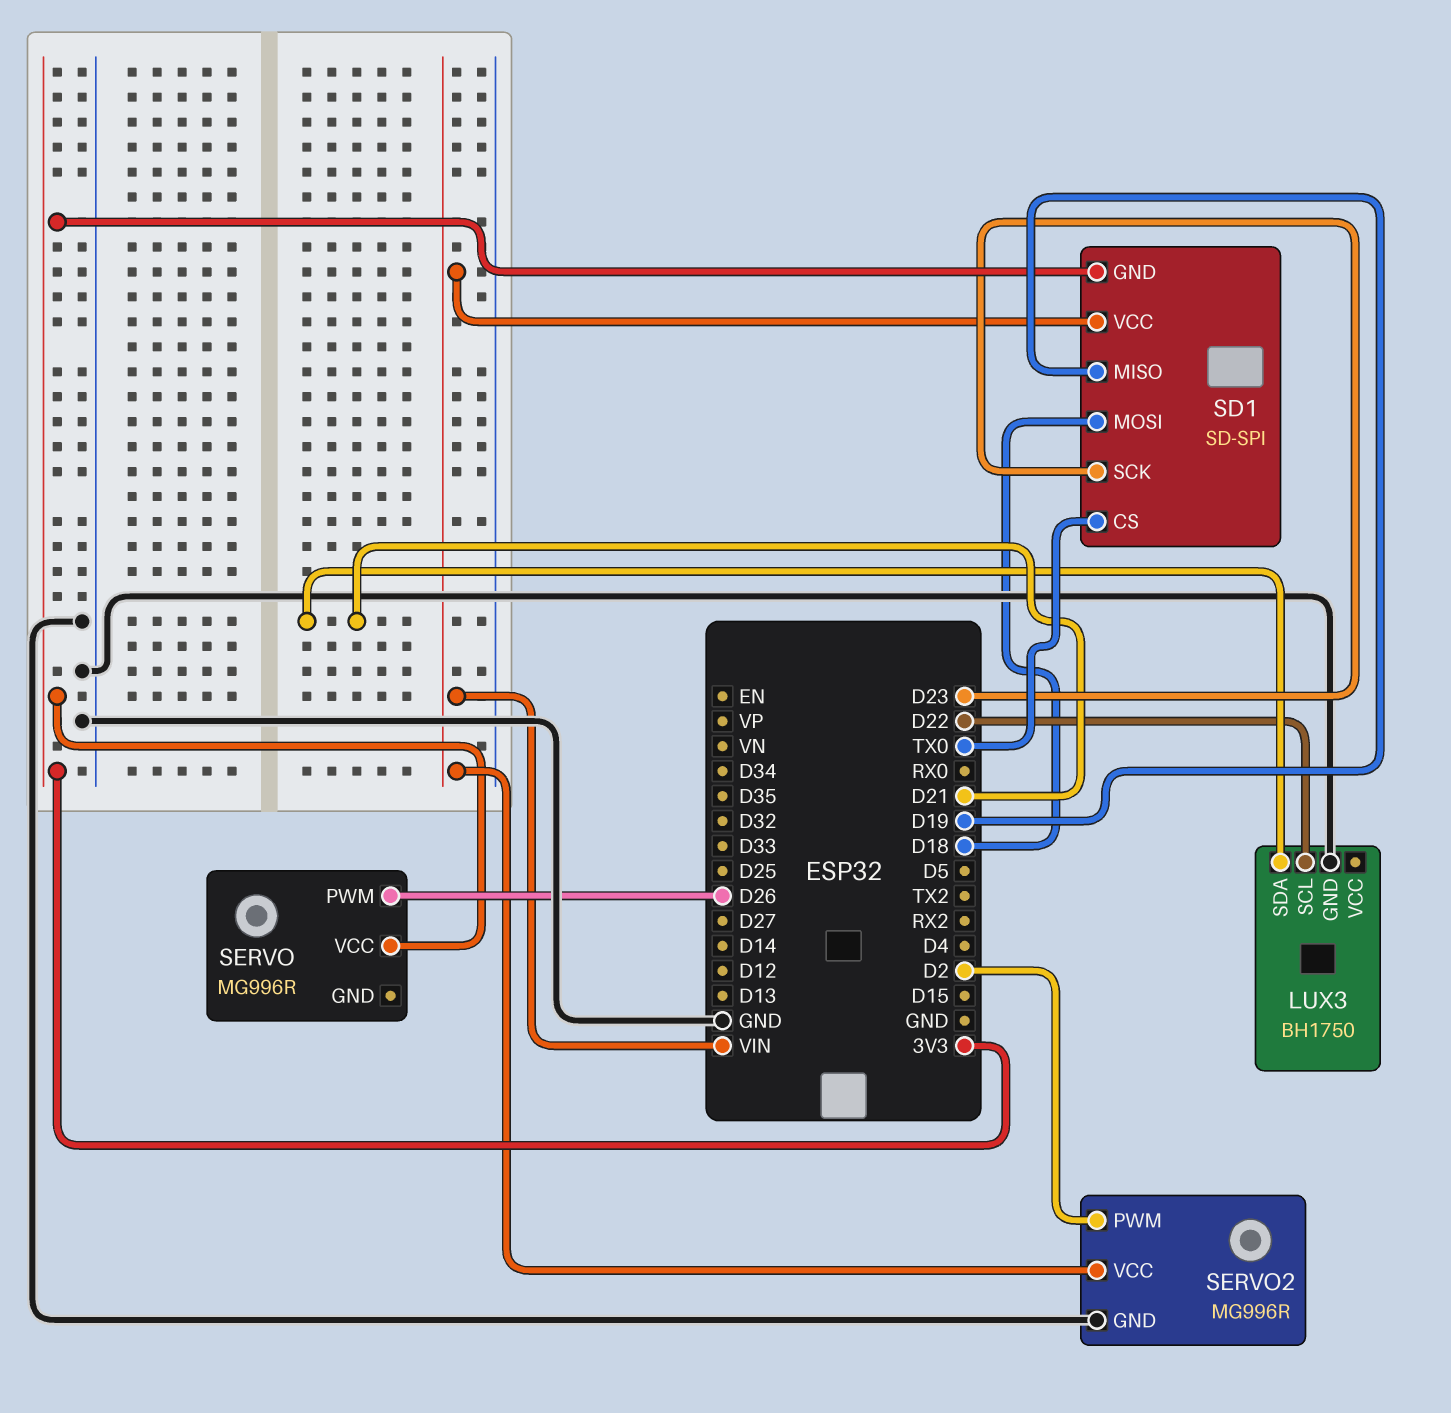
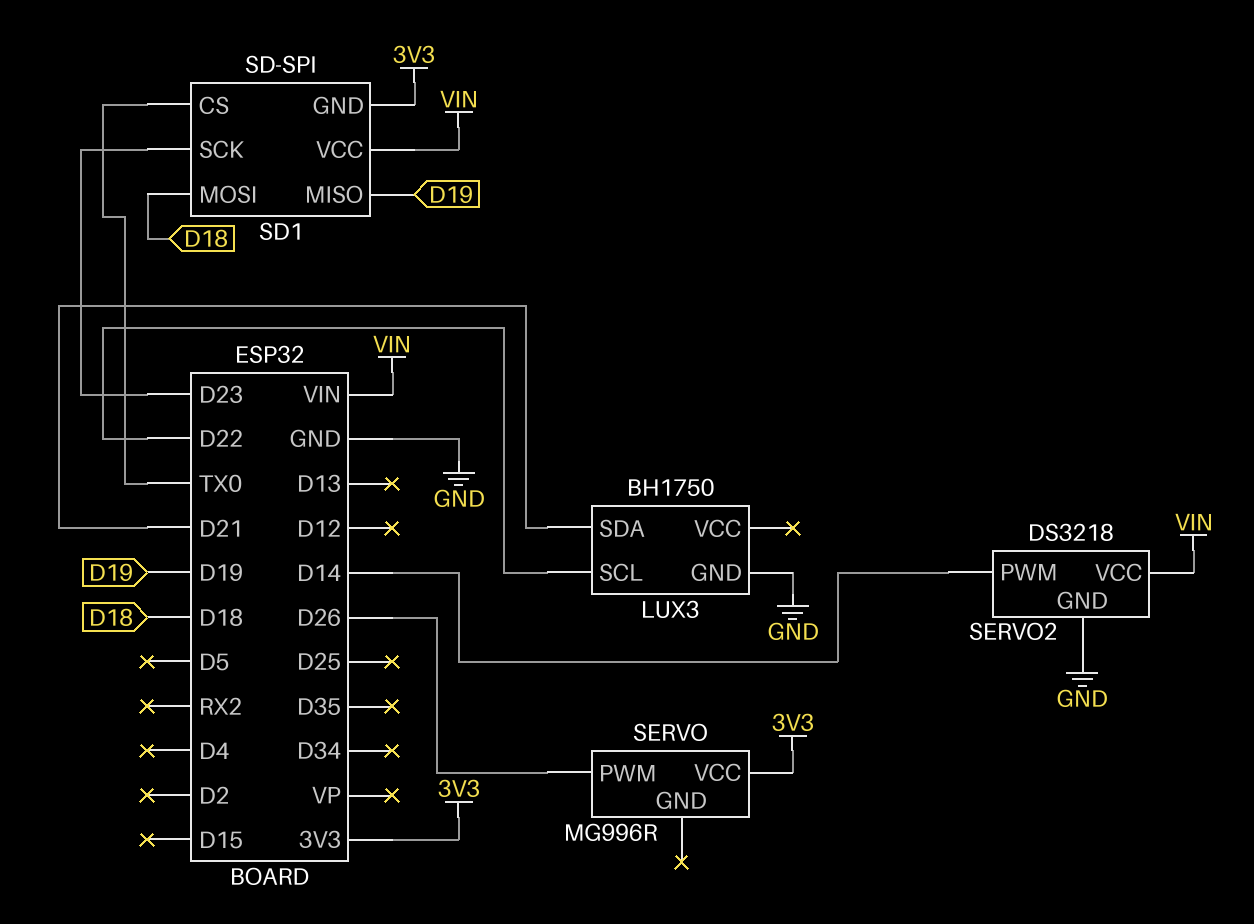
SERVO2: MG996R -> DS3218
SERVO2 pin PWM: D2 -> D14

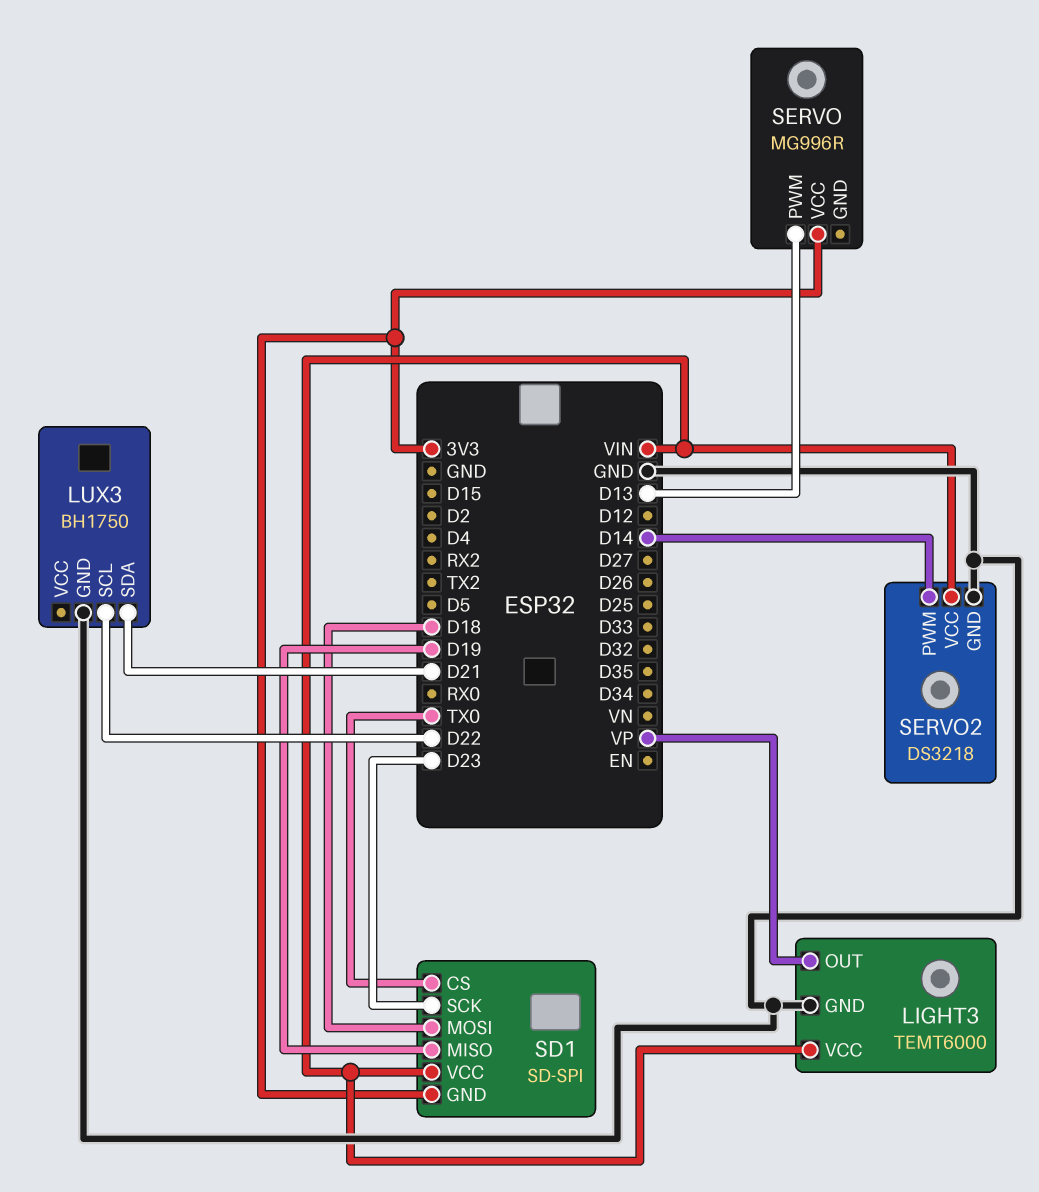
LIGHT3: none -> TEMT6000
LIGHT3 pin GND: none -> GND
LIGHT3 pin OUT: none -> VP
LIGHT3 pin VCC: none -> VIN
SERVO pin PWM: D26 -> D13

